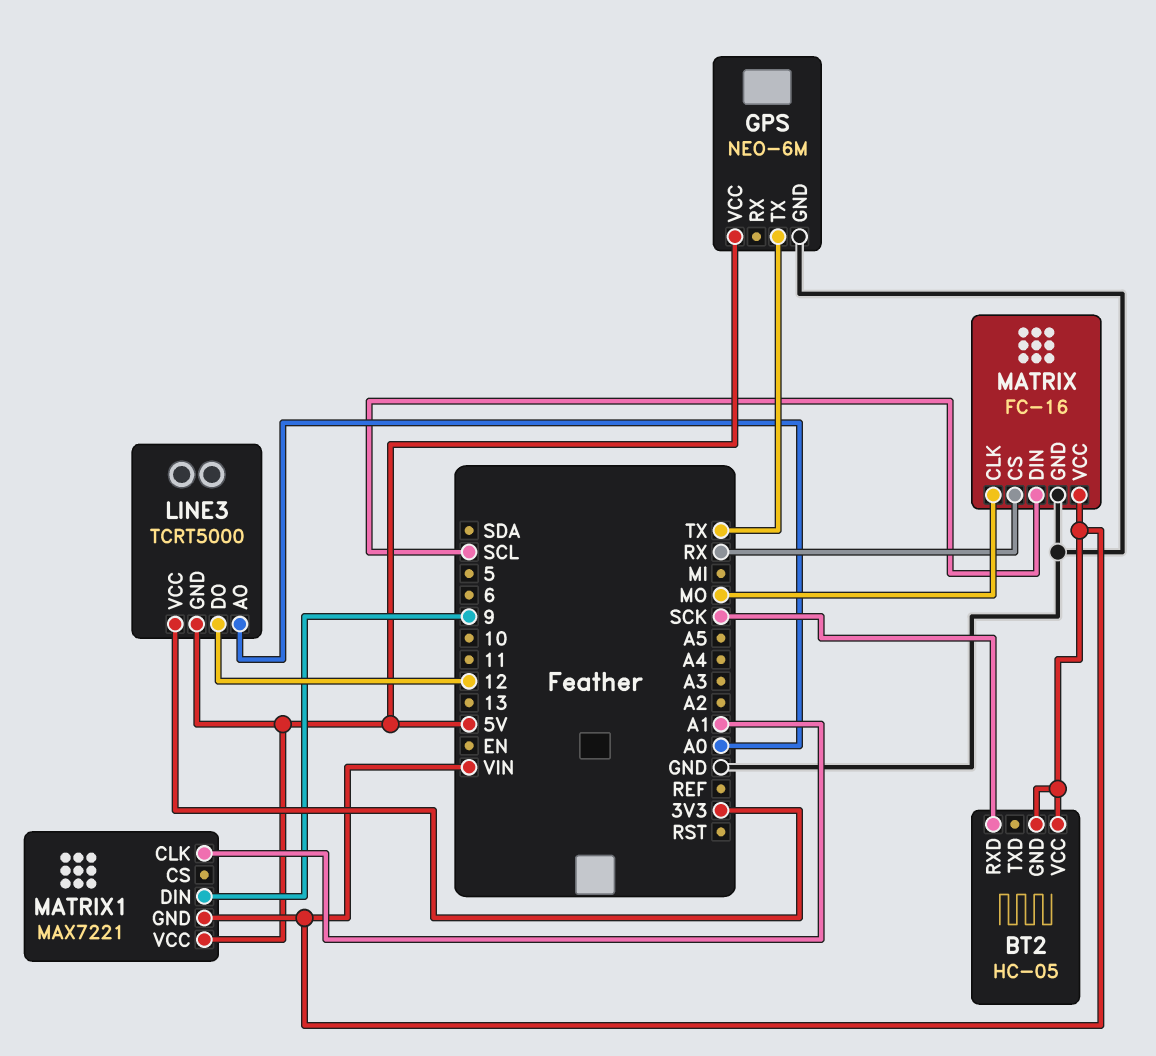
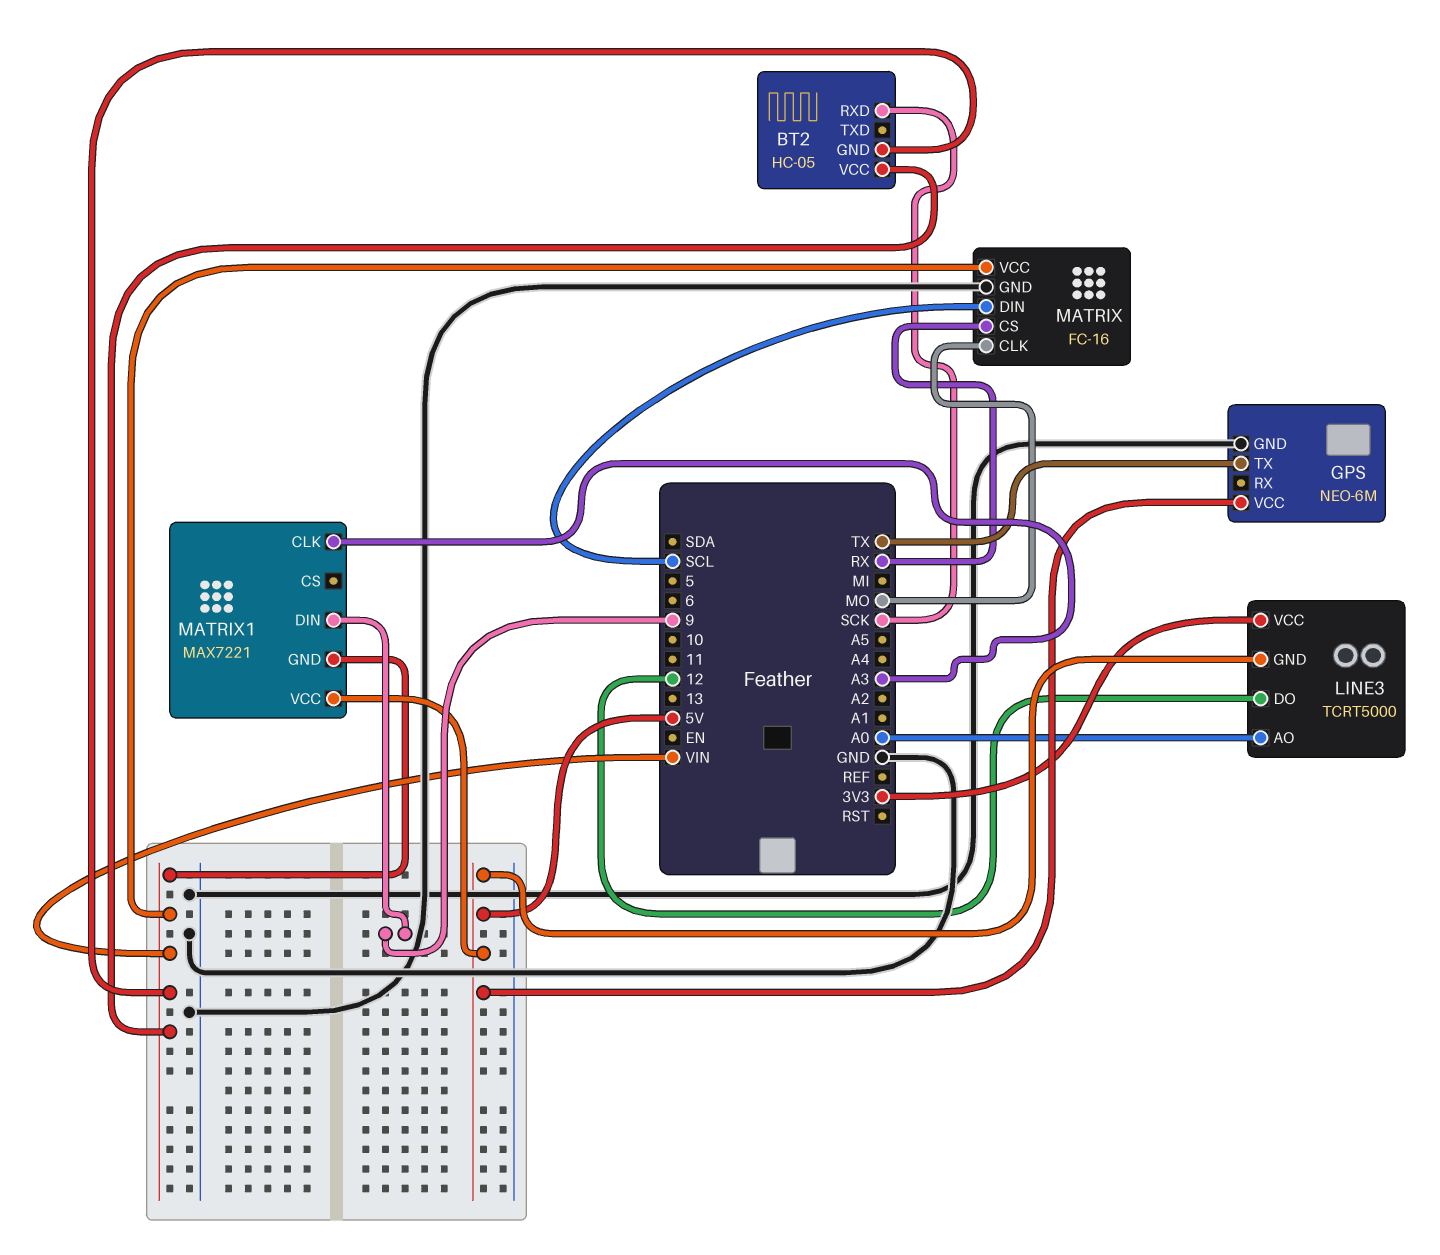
MATRIX1 pin CLK: A1 -> A3

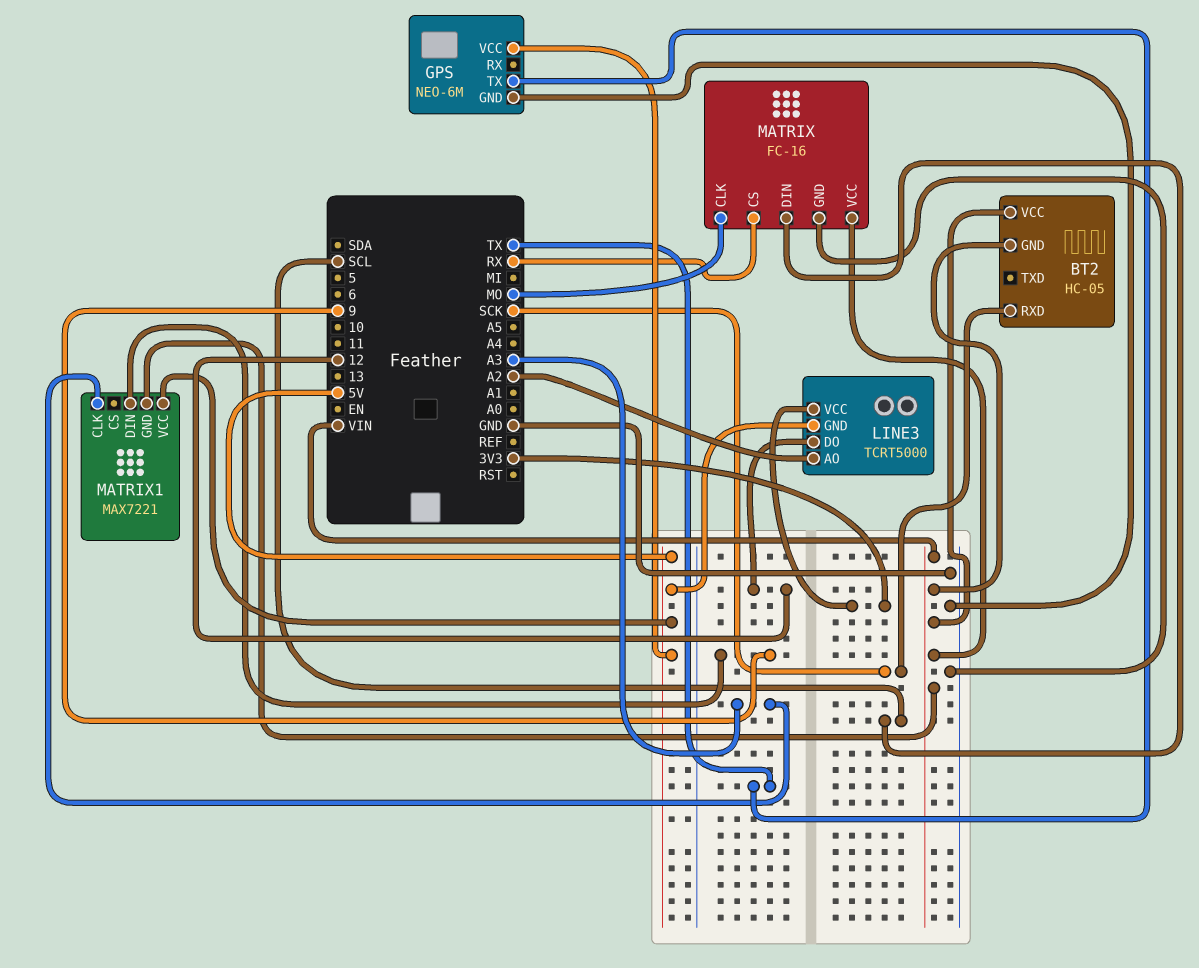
LINE3 pin AO: A0 -> A2

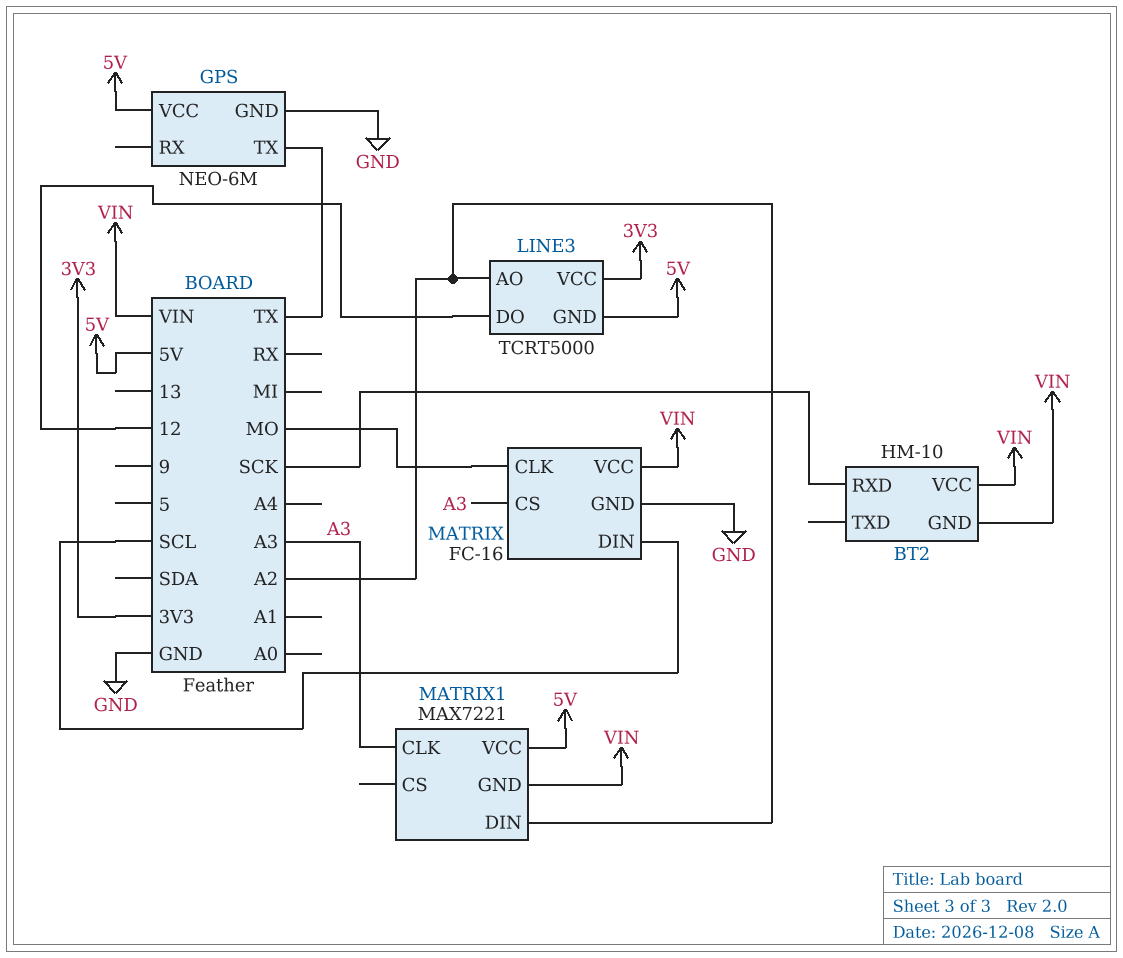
BT2: HC-05 -> HM-10
MATRIX pin CS: RX -> A3
MATRIX1 pin DIN: 9 -> A2

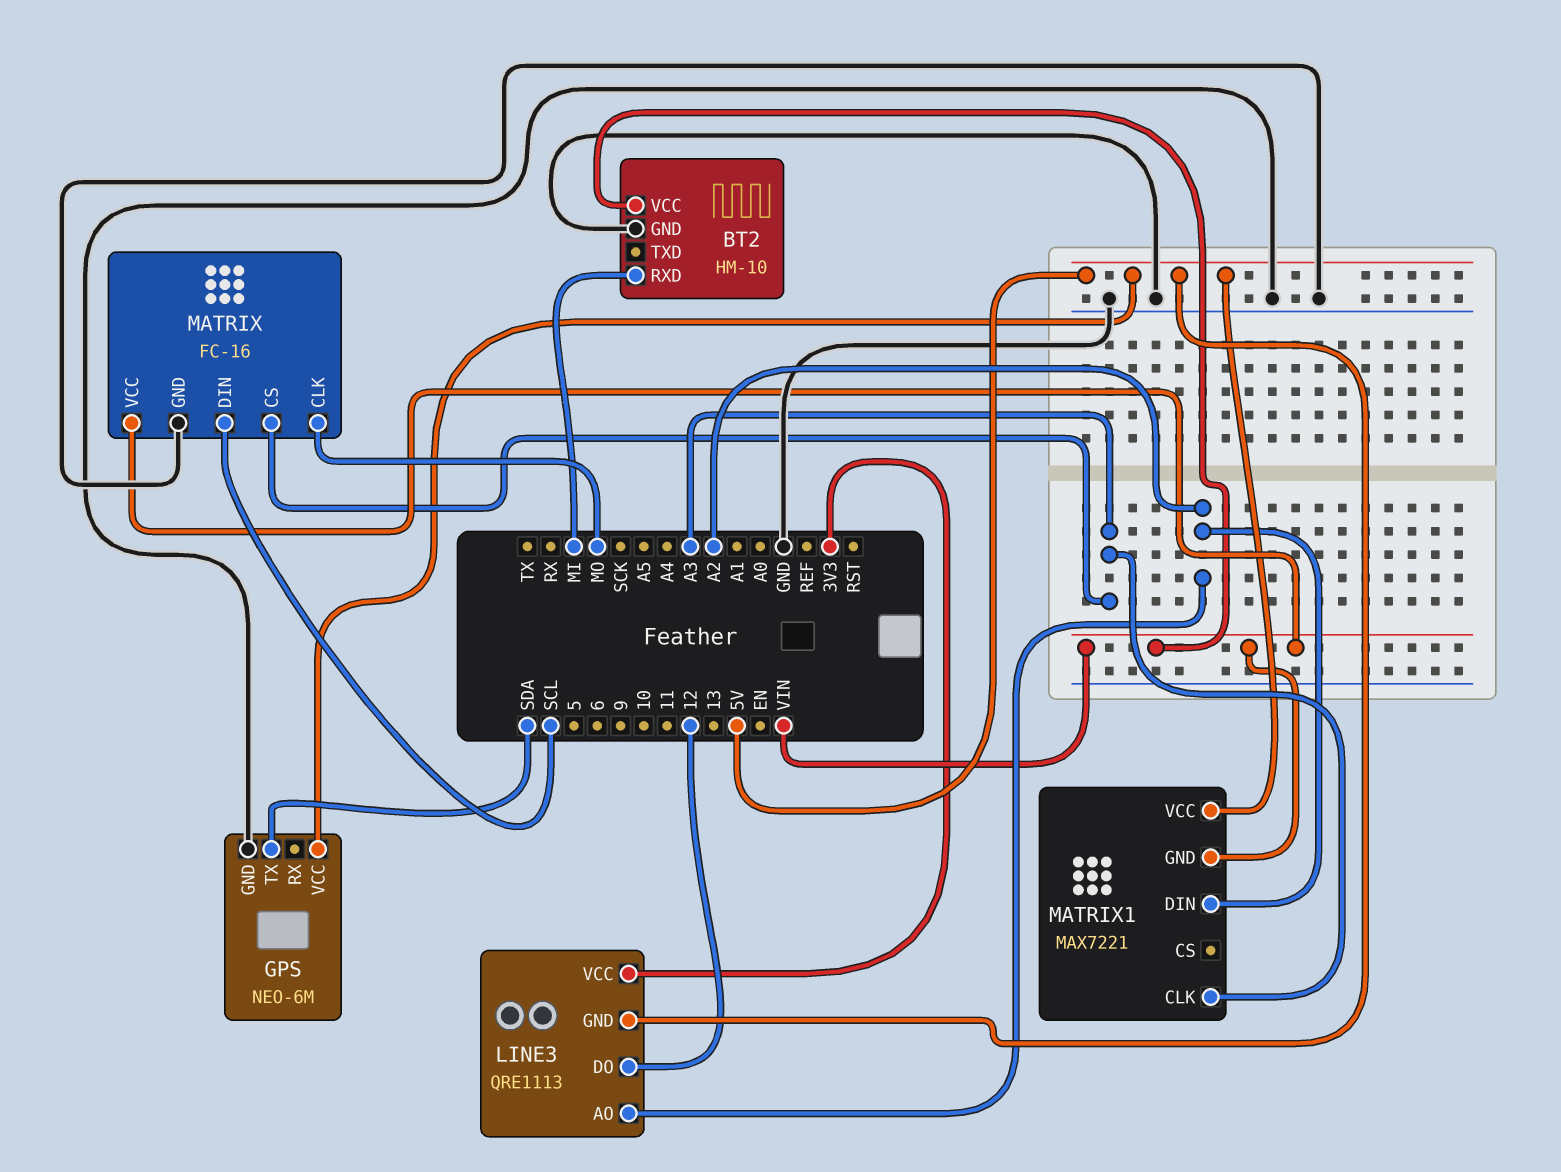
BT2 pin GND: VIN -> GND
BT2 pin RXD: SCK -> MI
GPS pin TX: TX -> SDA
LINE3: TCRT5000 -> QRE1113

